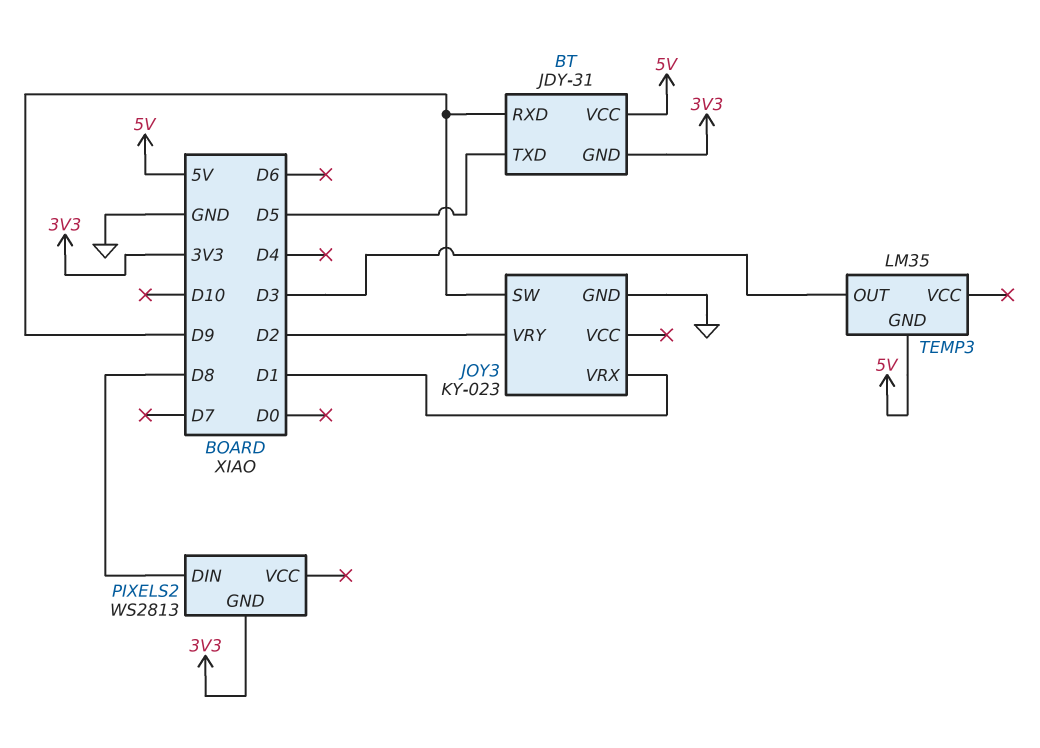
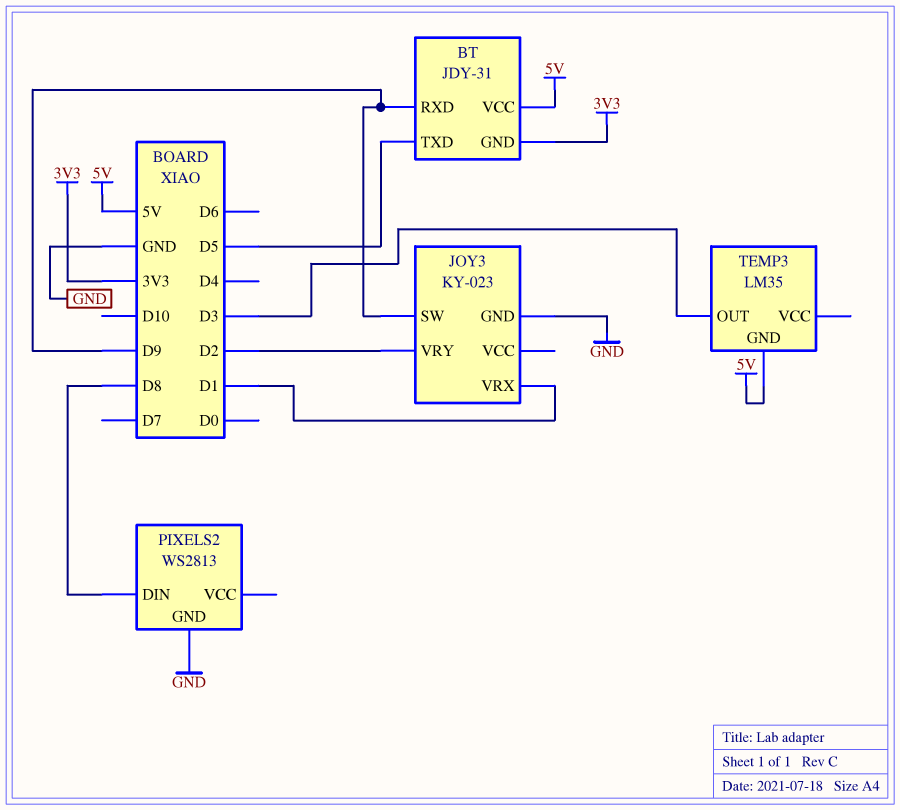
PIXELS2 pin GND: 3V3 -> GND

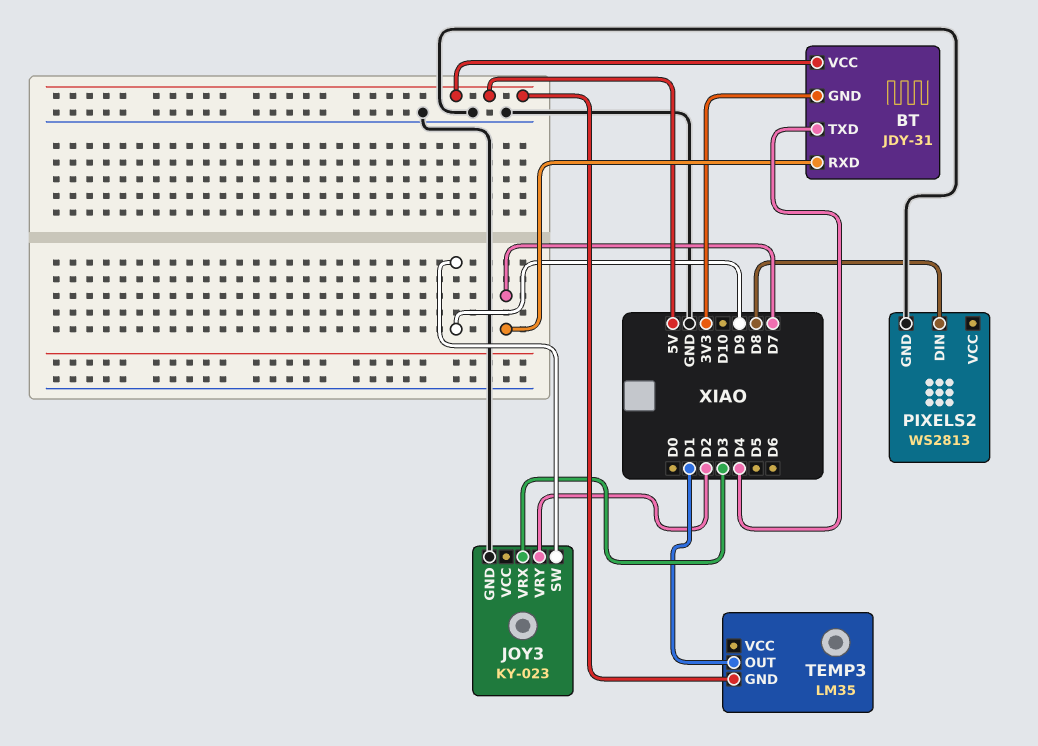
BT pin RXD: D9 -> D7
BT pin TXD: D5 -> D4
JOY3 pin VRX: D1 -> D3
TEMP3 pin OUT: D3 -> D1

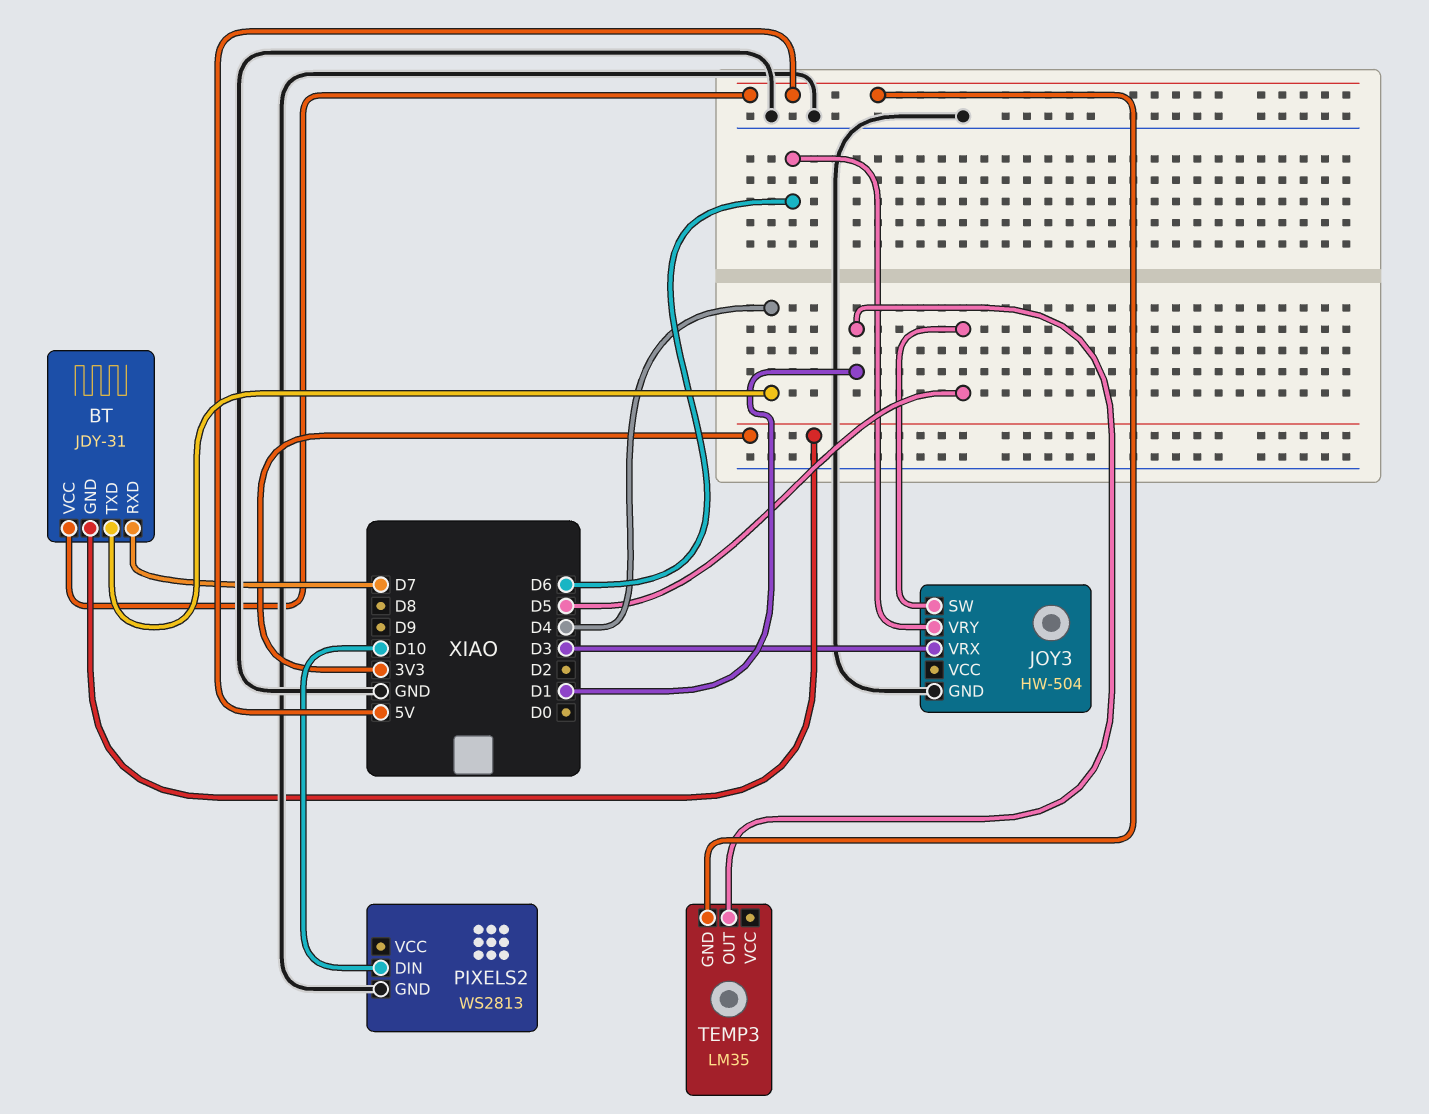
JOY3: KY-023 -> HW-504
JOY3 pin SW: D9 -> D5
JOY3 pin VRY: D2 -> D6
PIXELS2 pin DIN: D8 -> D10

